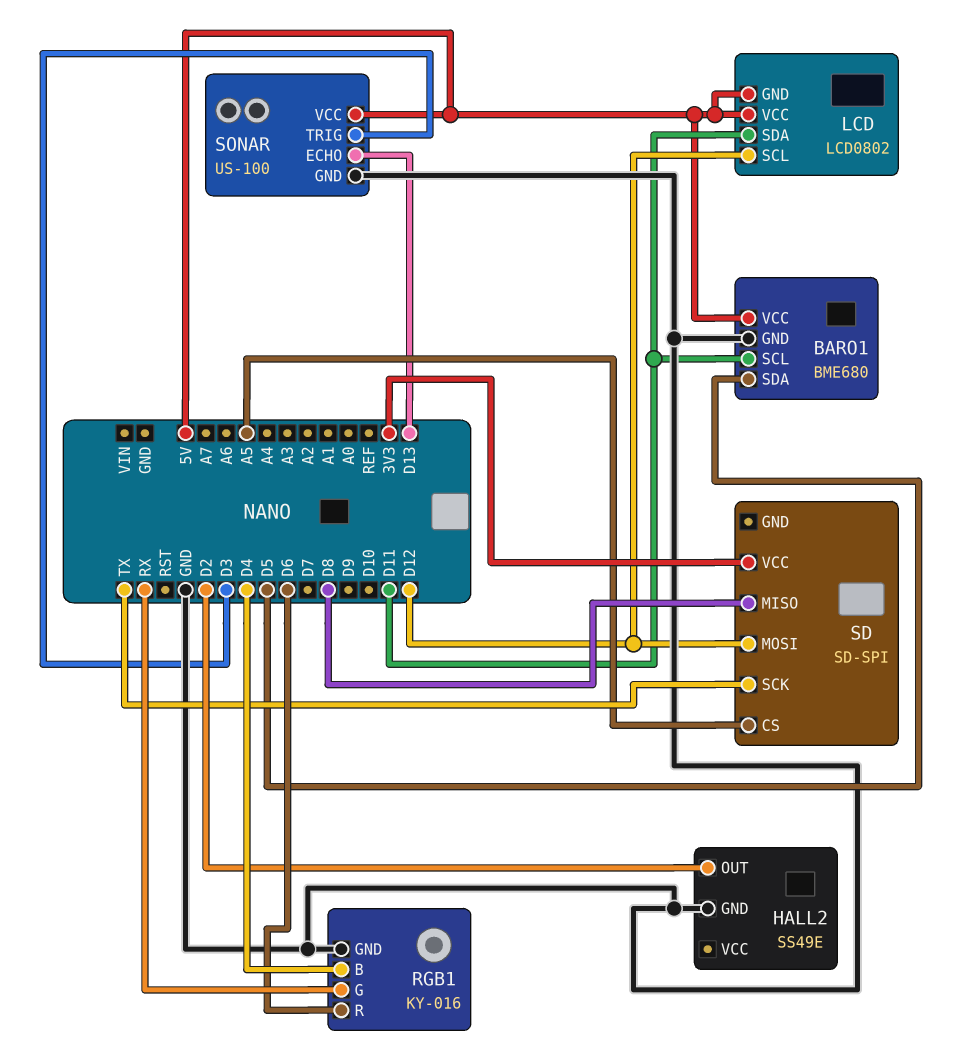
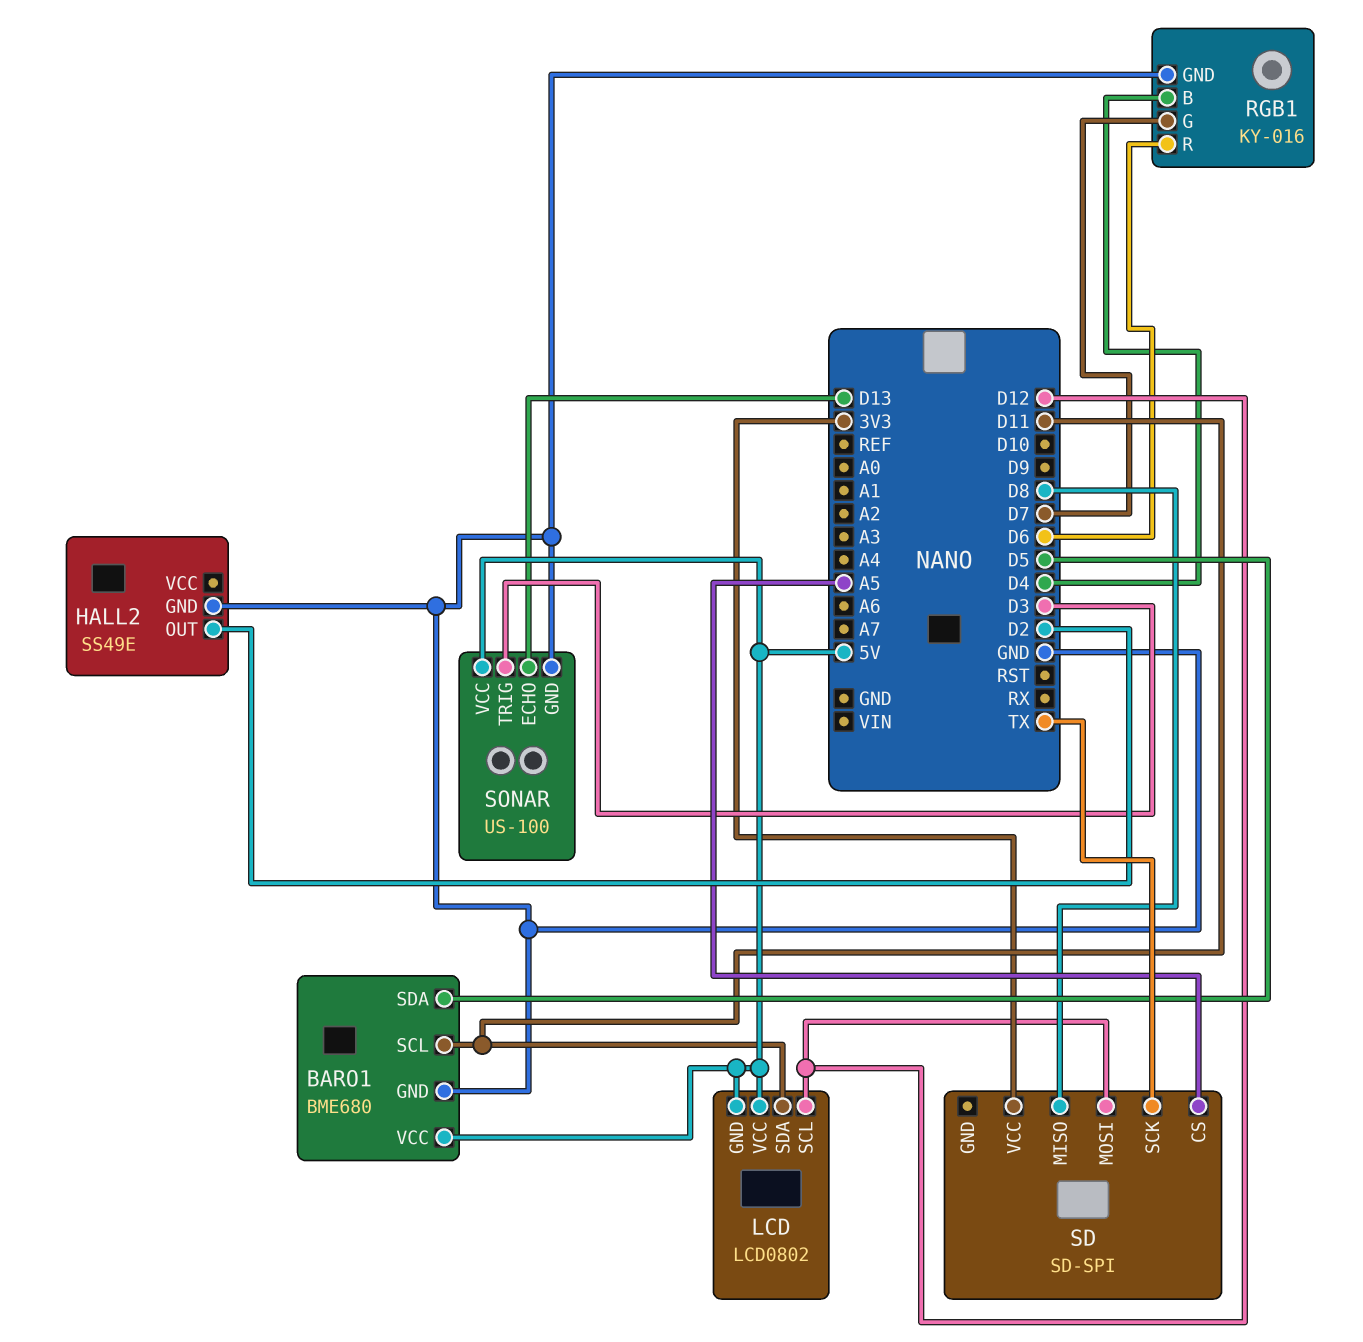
RGB1 pin G: RX -> D7

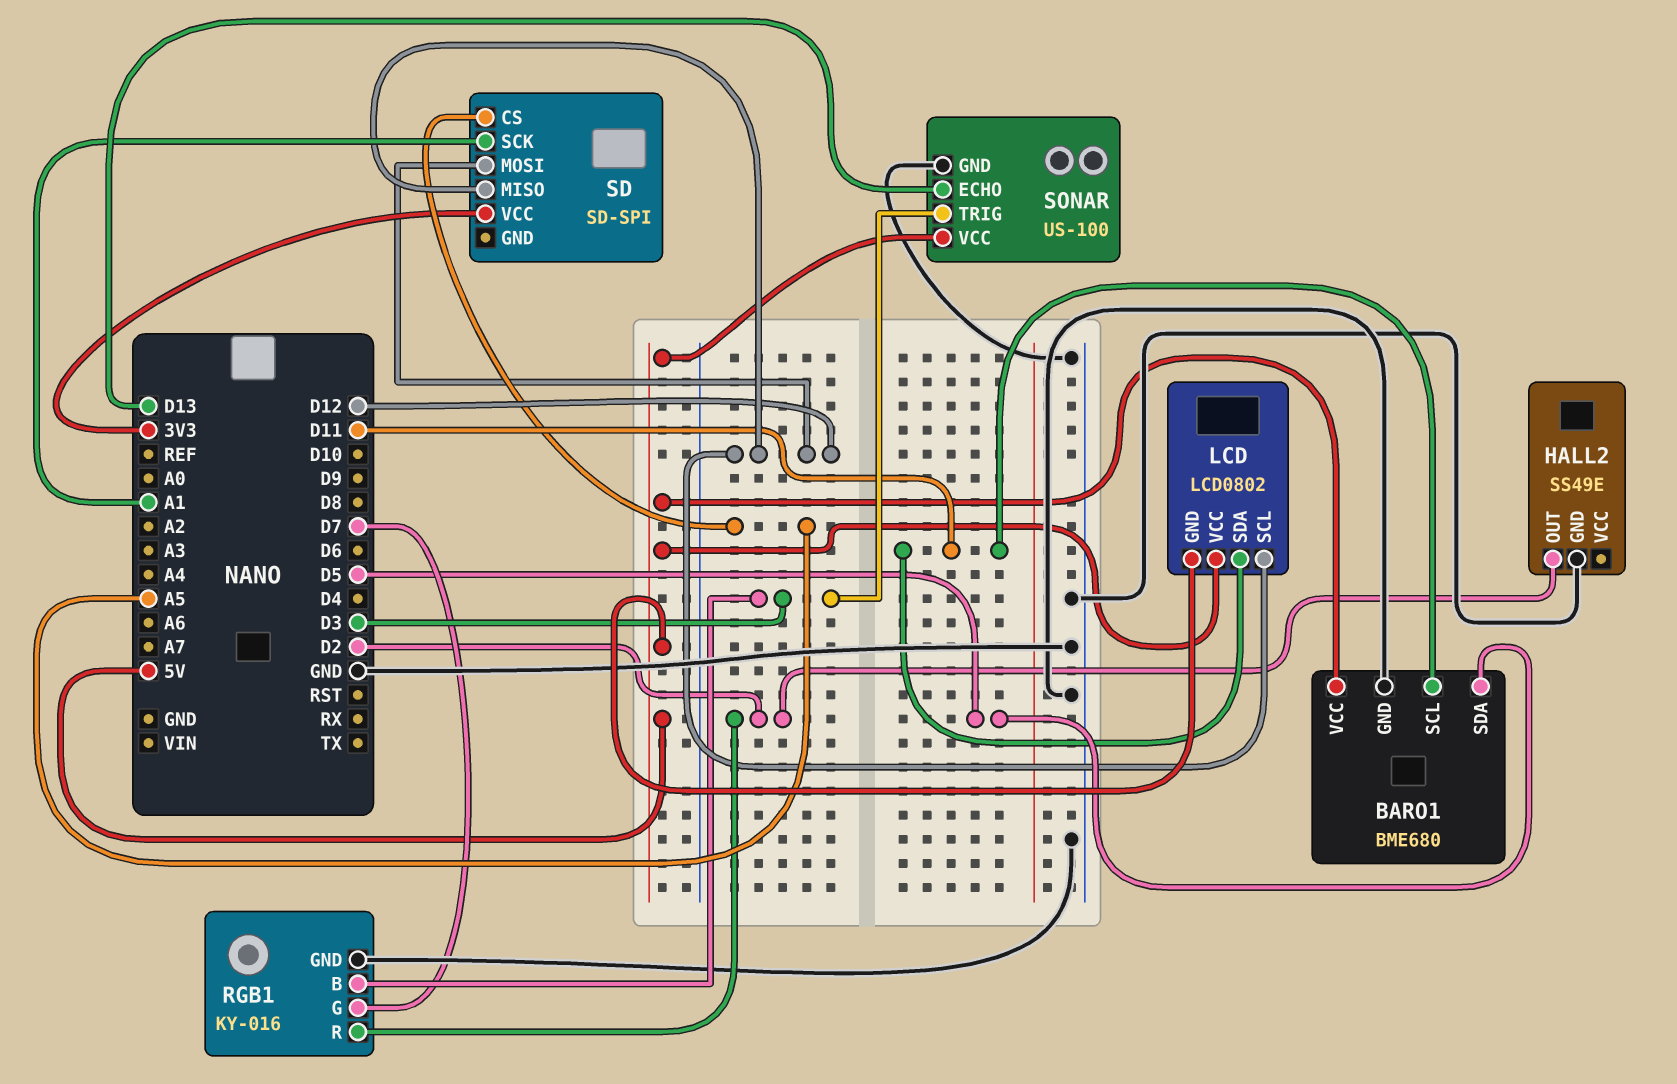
RGB1 pin B: D4 -> D3
RGB1 pin R: D6 -> D2
SD pin MISO: D8 -> D12
SD pin SCK: TX -> A1

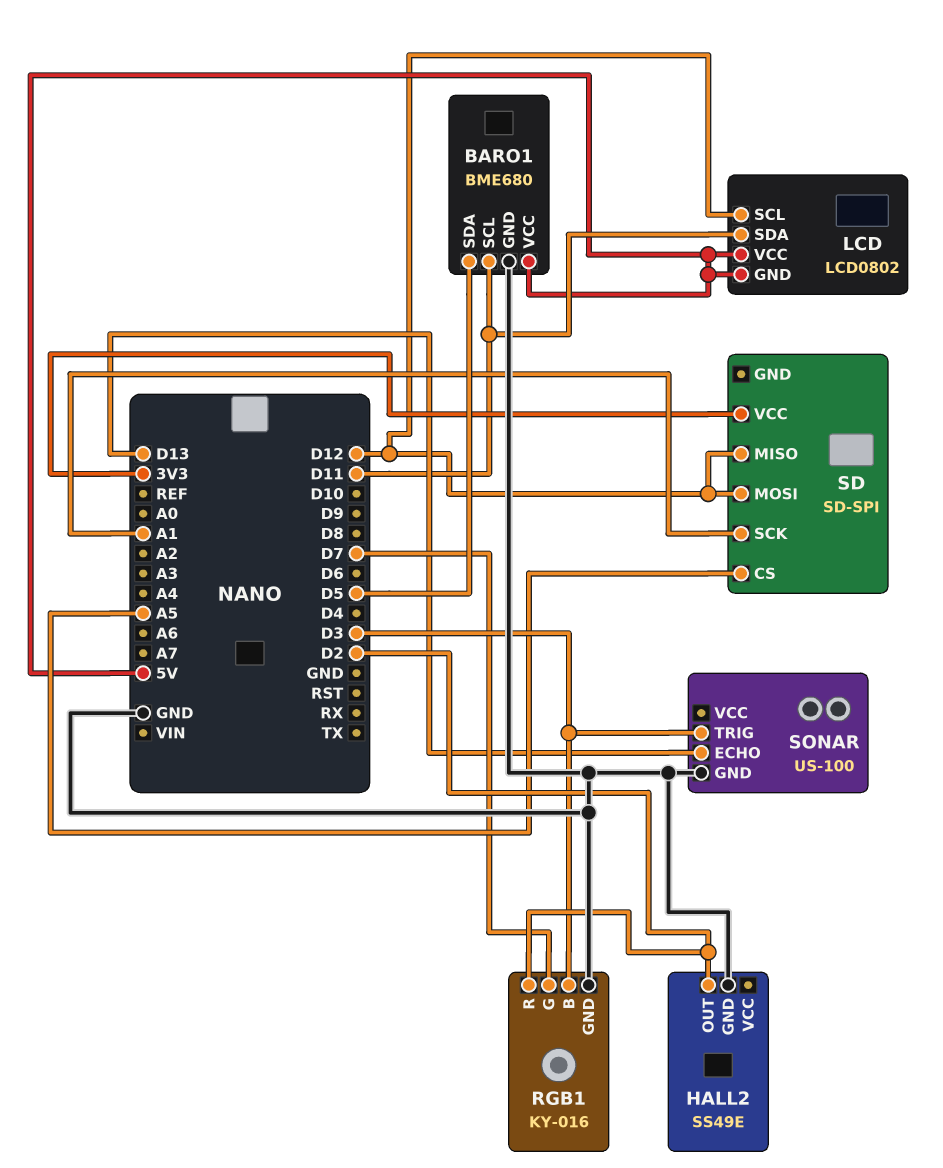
SONAR pin VCC: 5V -> none

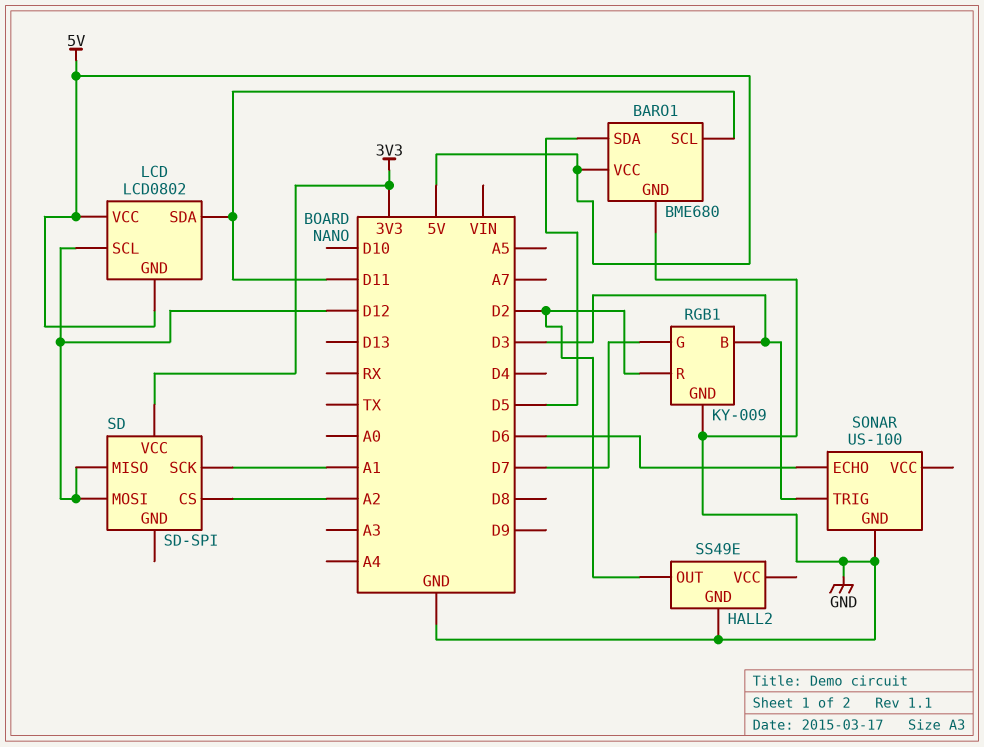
RGB1: KY-016 -> KY-009
SD pin CS: A5 -> A2
SONAR pin ECHO: D13 -> D6

